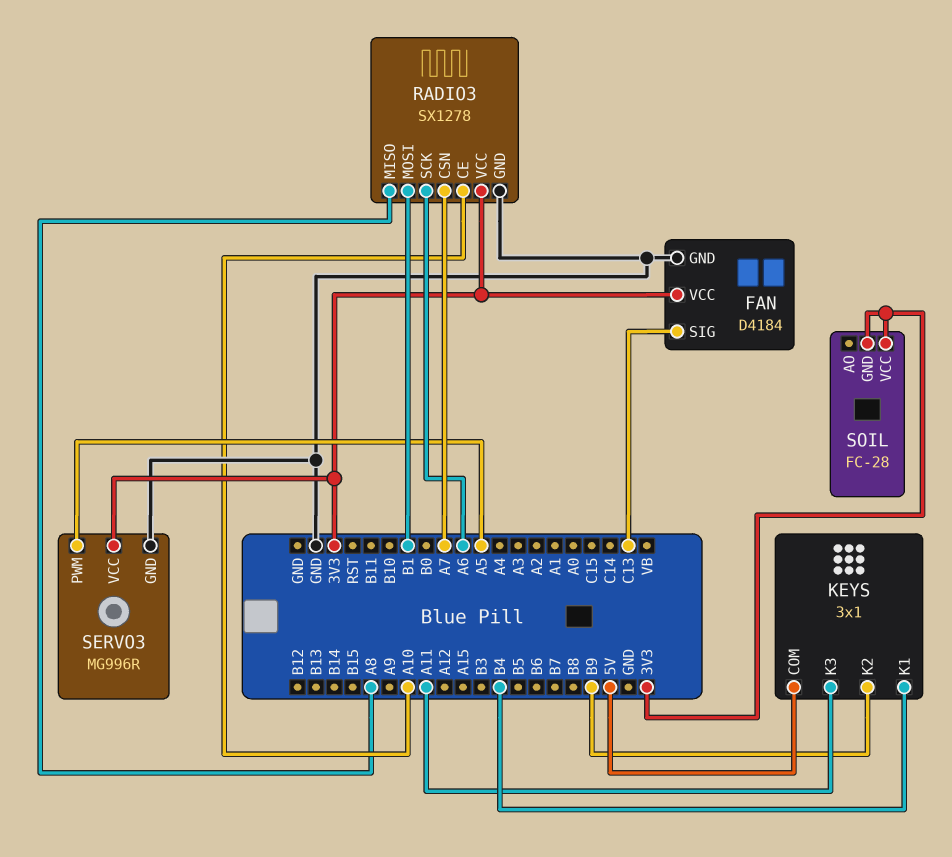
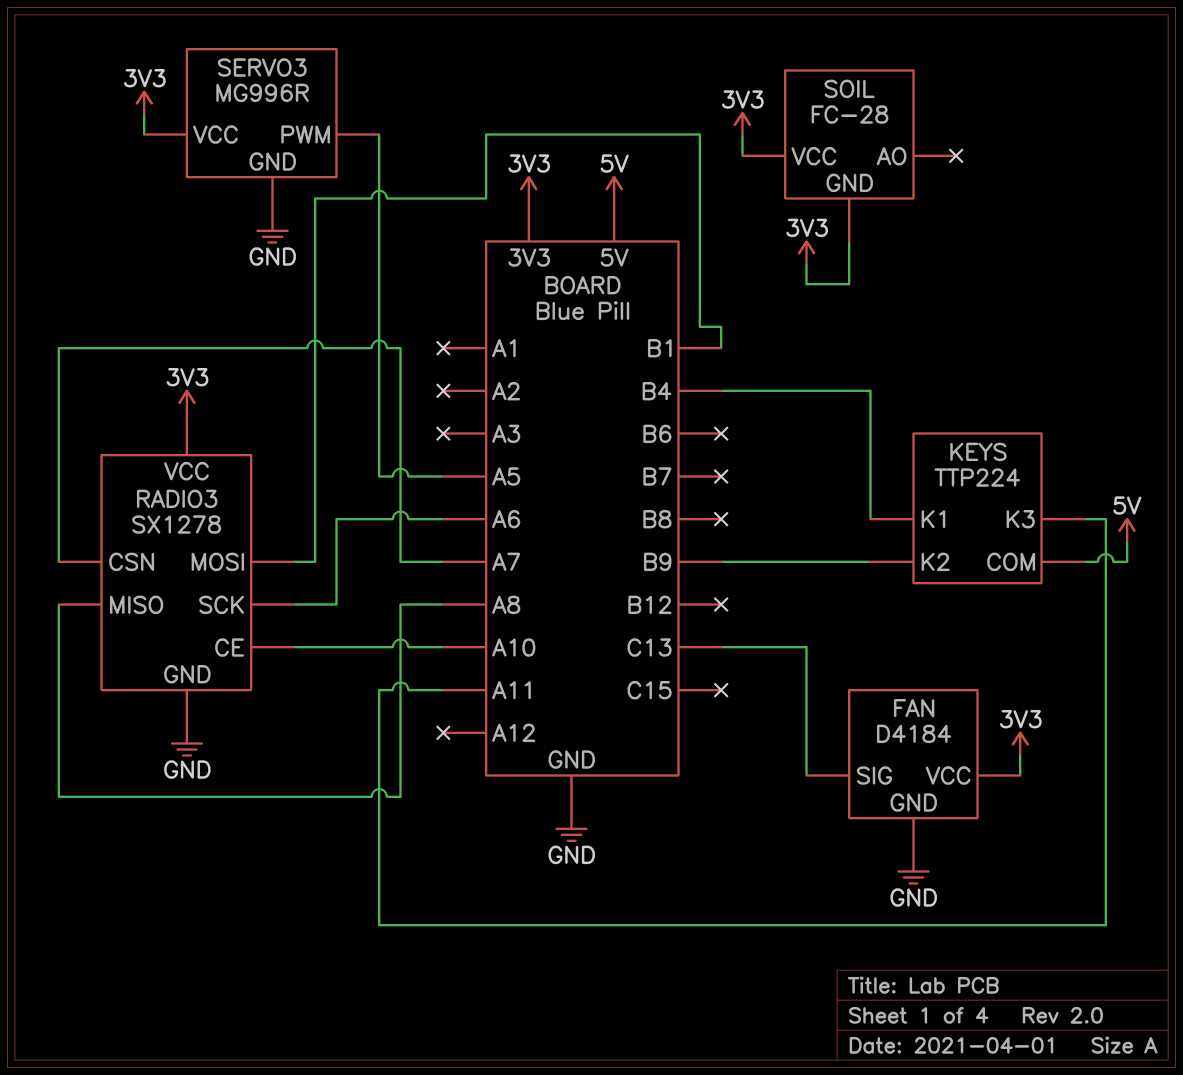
KEYS: 3x1 -> TTP224

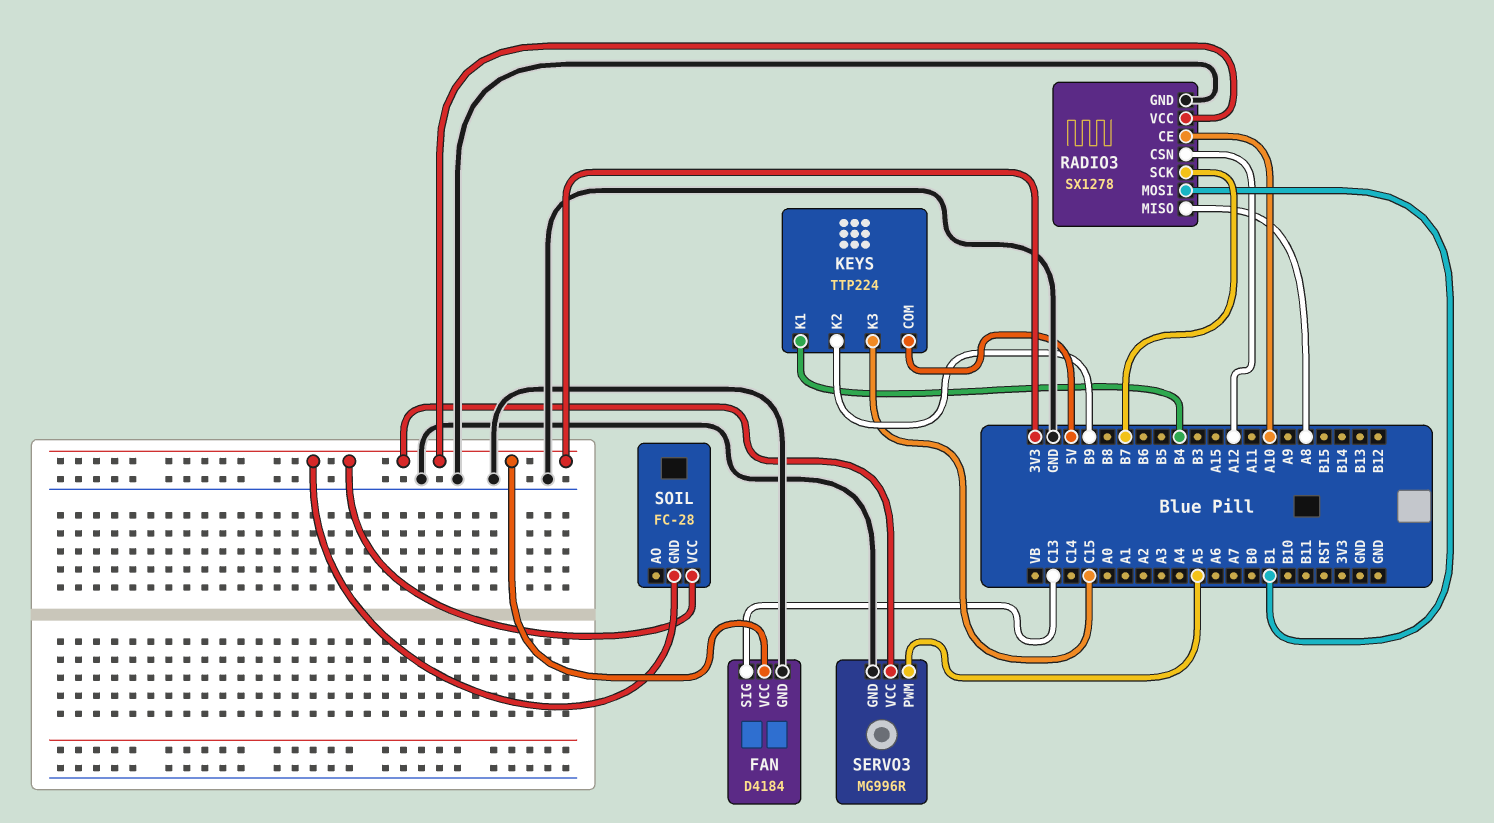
KEYS pin K3: A11 -> C15
RADIO3 pin CSN: A7 -> A12
RADIO3 pin SCK: A6 -> B7

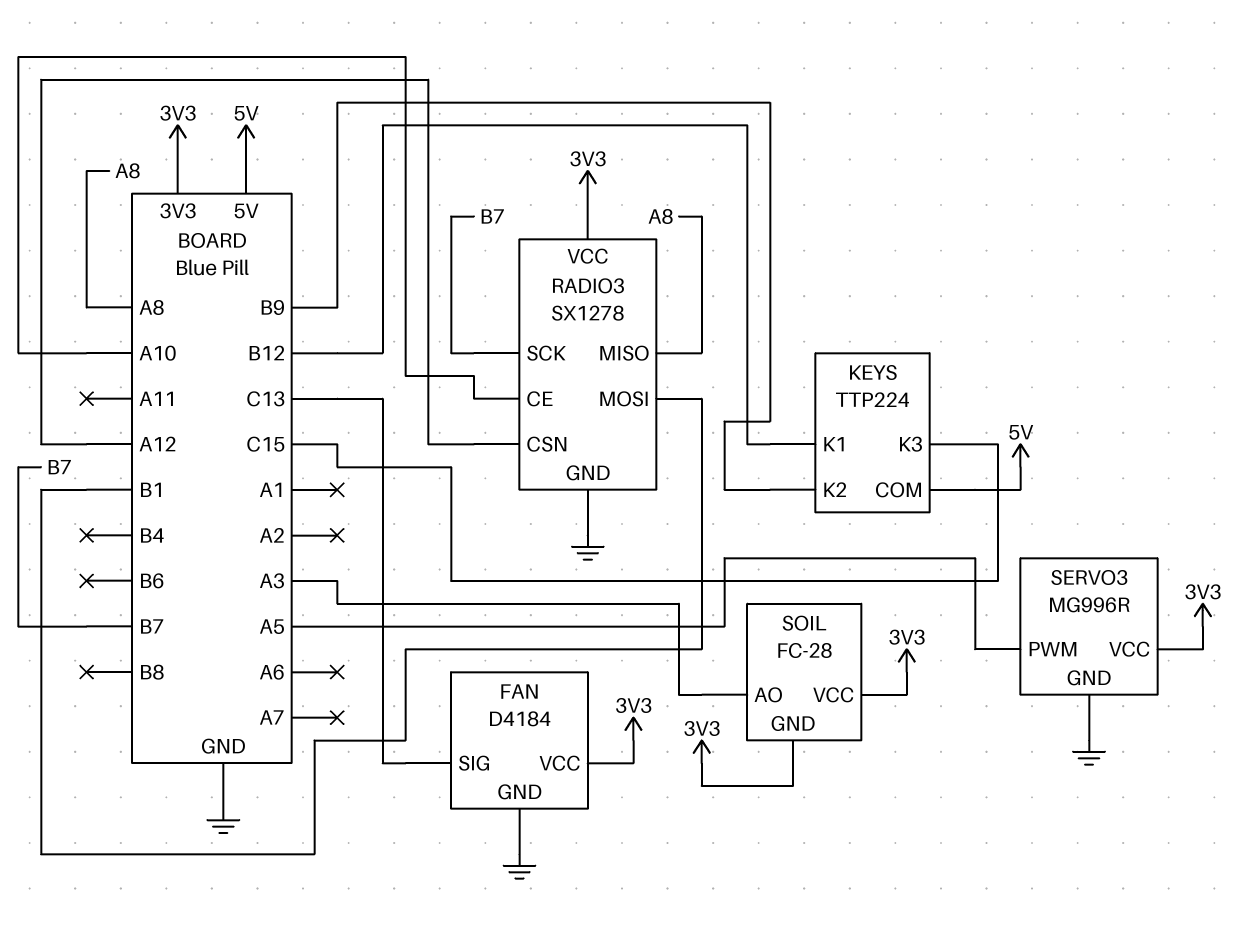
KEYS pin K1: B4 -> B12
SOIL pin AO: none -> A3

